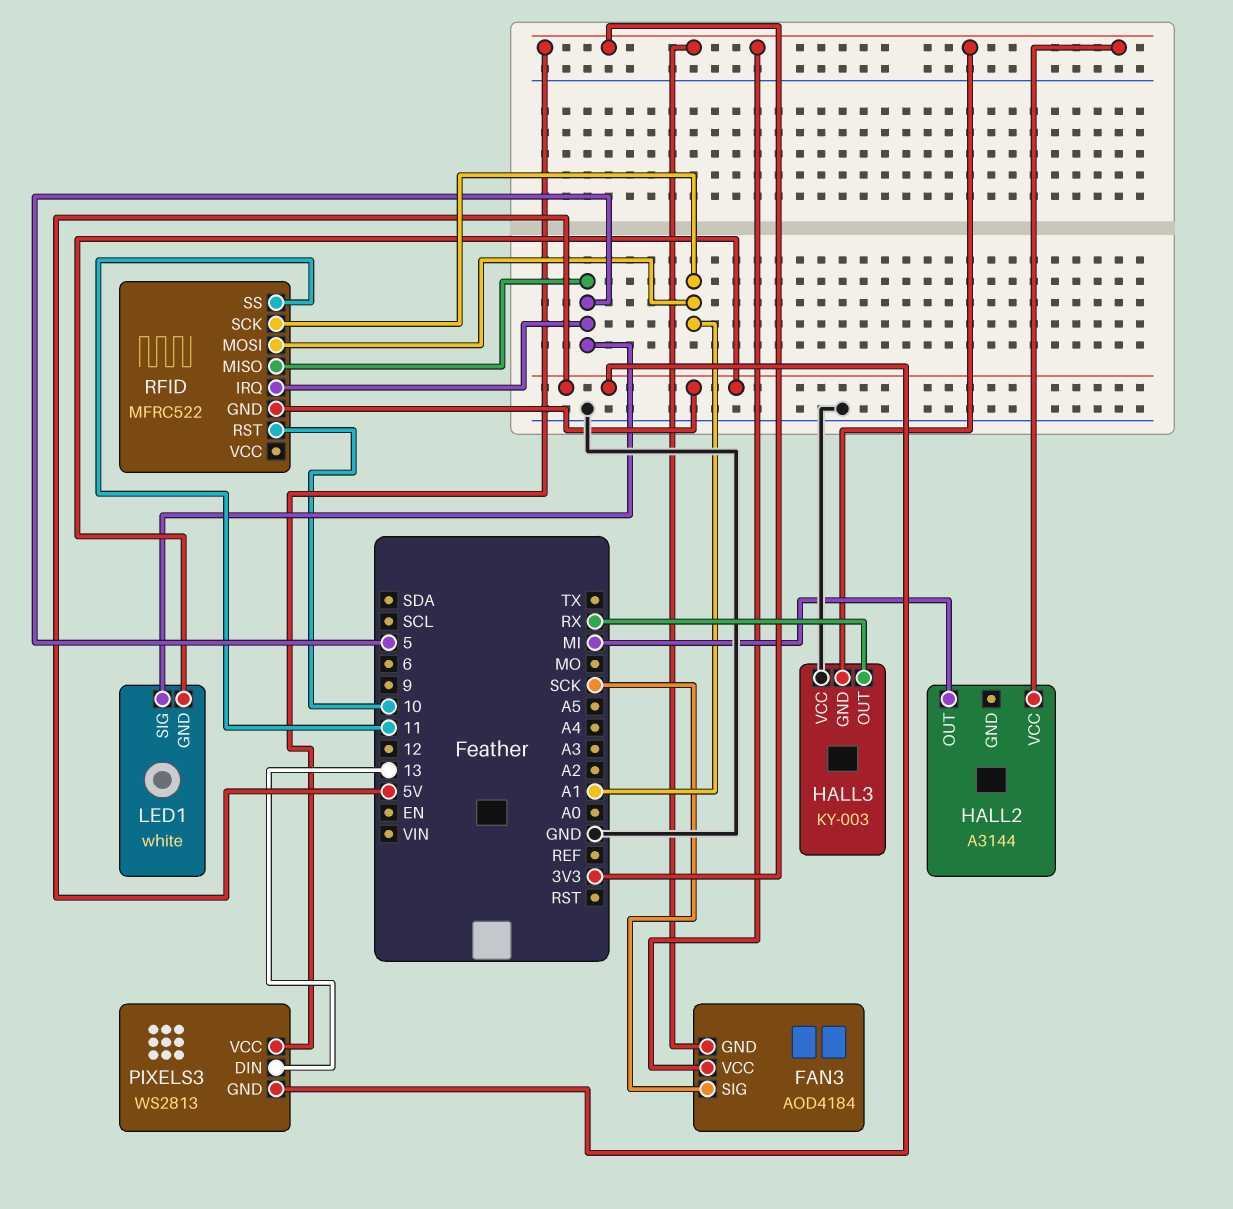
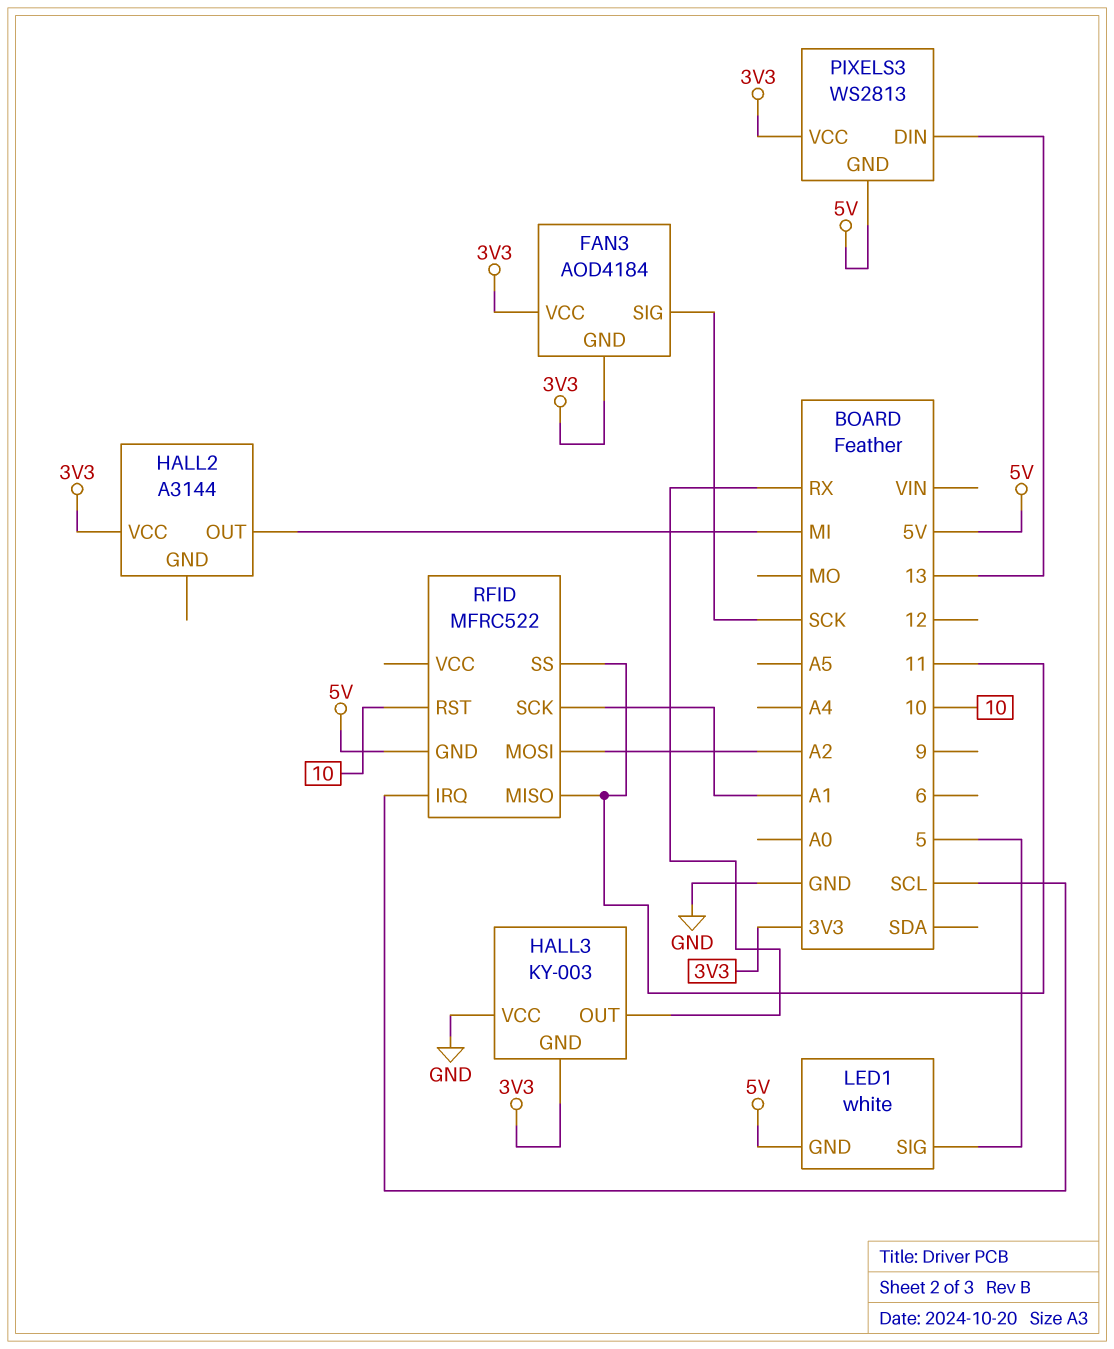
RFID pin IRQ: 5 -> SCL
RFID pin MISO: 5 -> 11
RFID pin MOSI: A1 -> A2

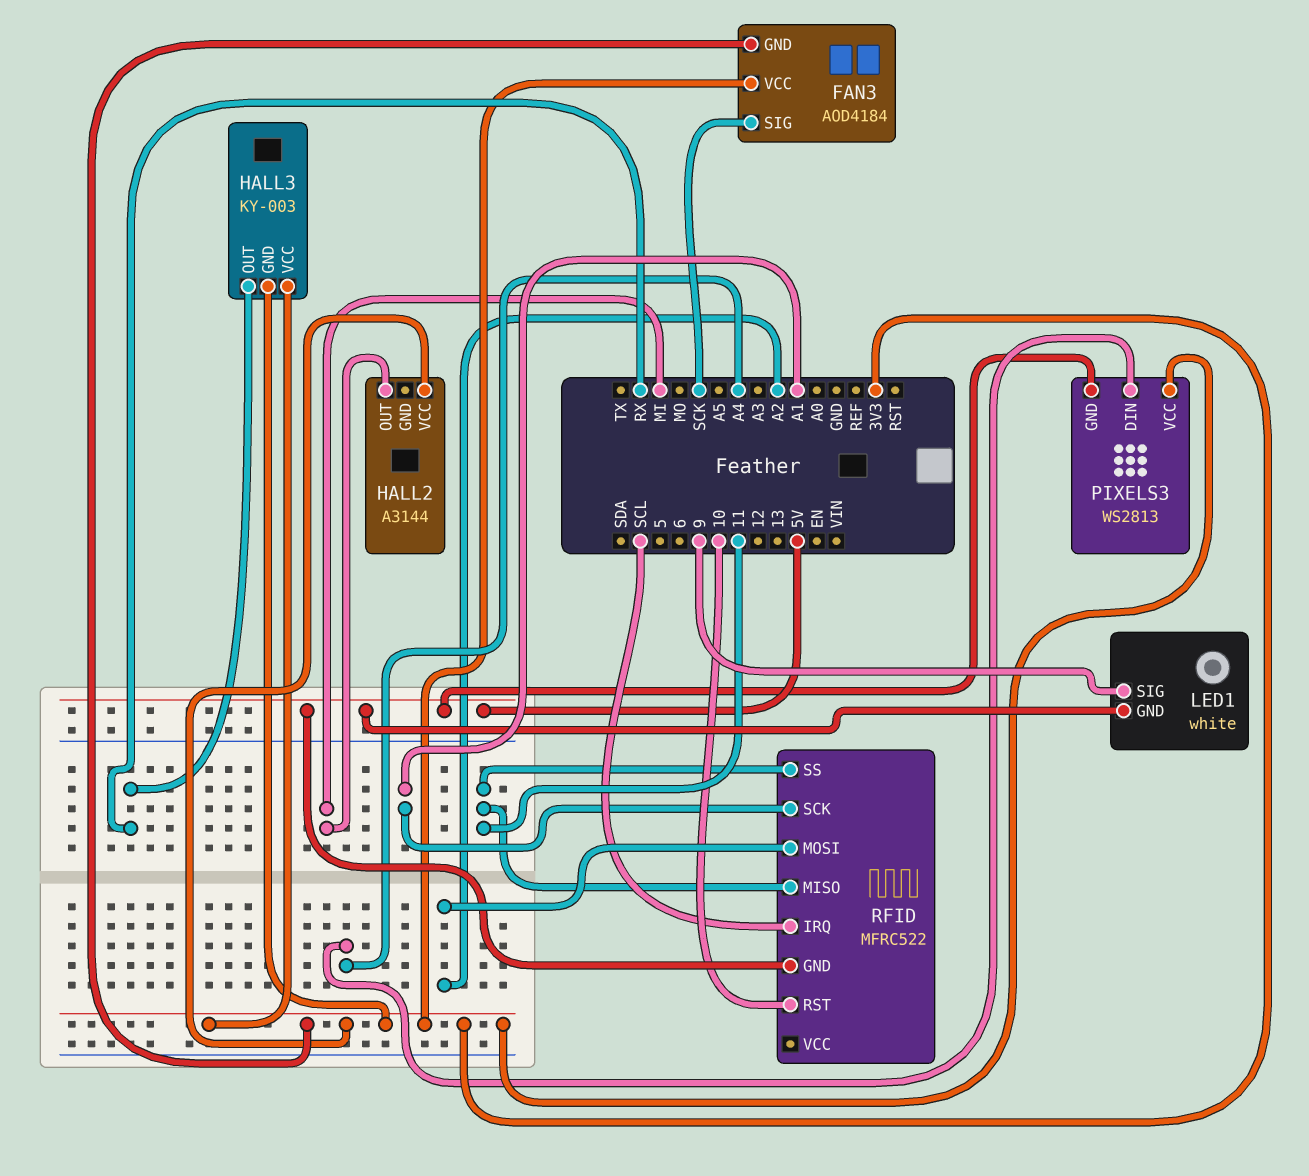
HALL3 pin VCC: GND -> 3V3
LED1 pin SIG: 5 -> 9
PIXELS3 pin DIN: 13 -> A4

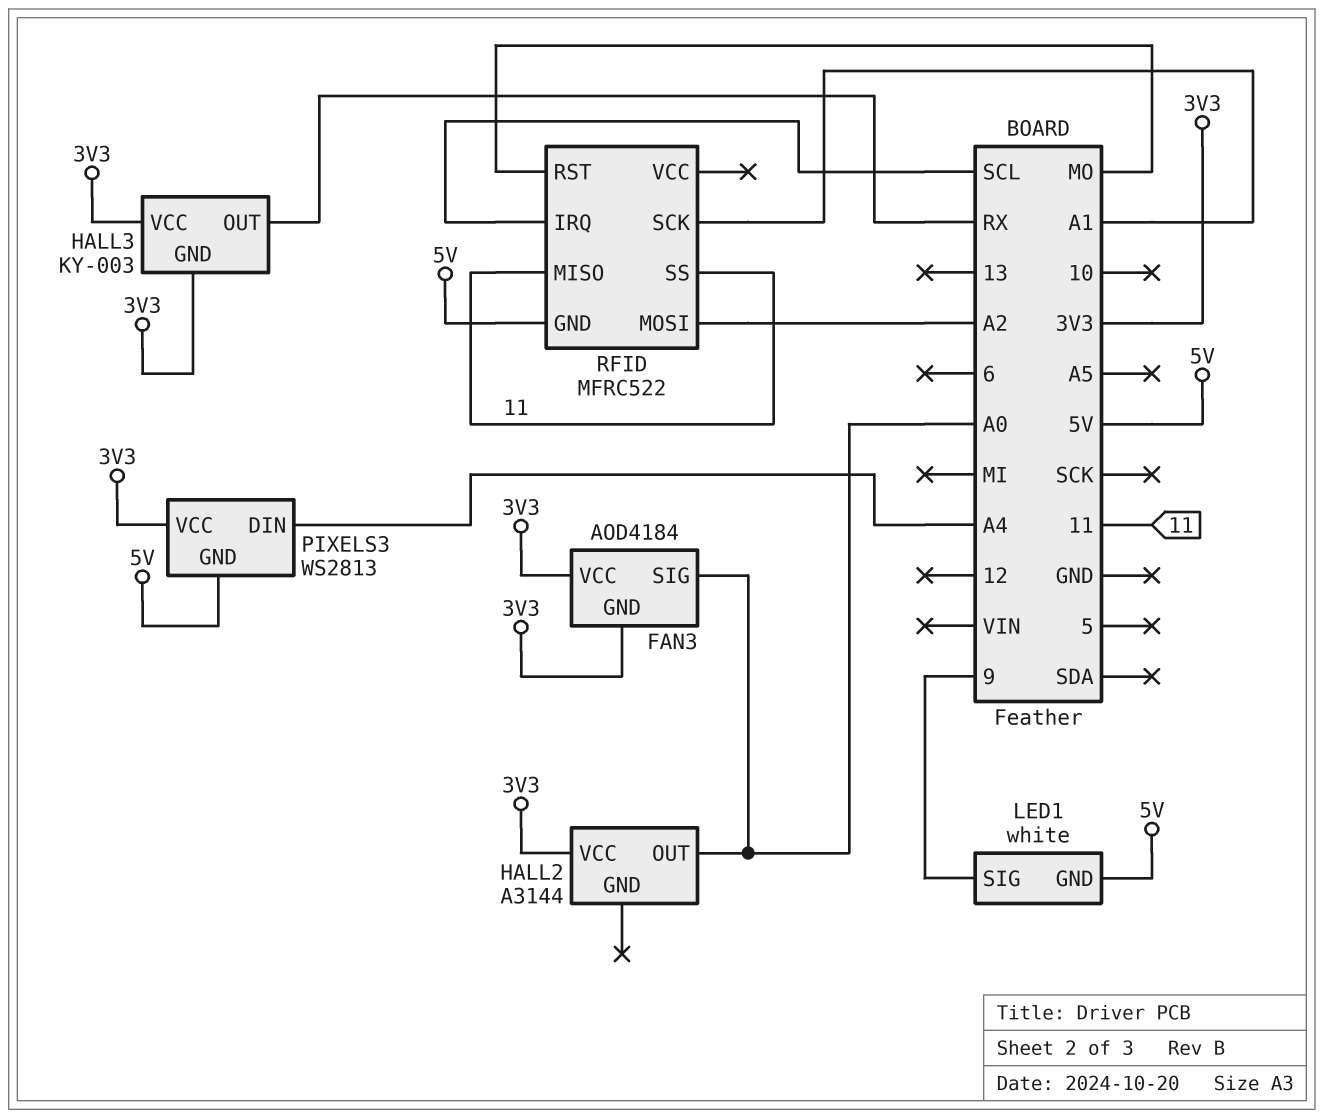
FAN3 pin SIG: SCK -> A0
HALL2 pin OUT: MI -> A0
RFID pin RST: 10 -> MO

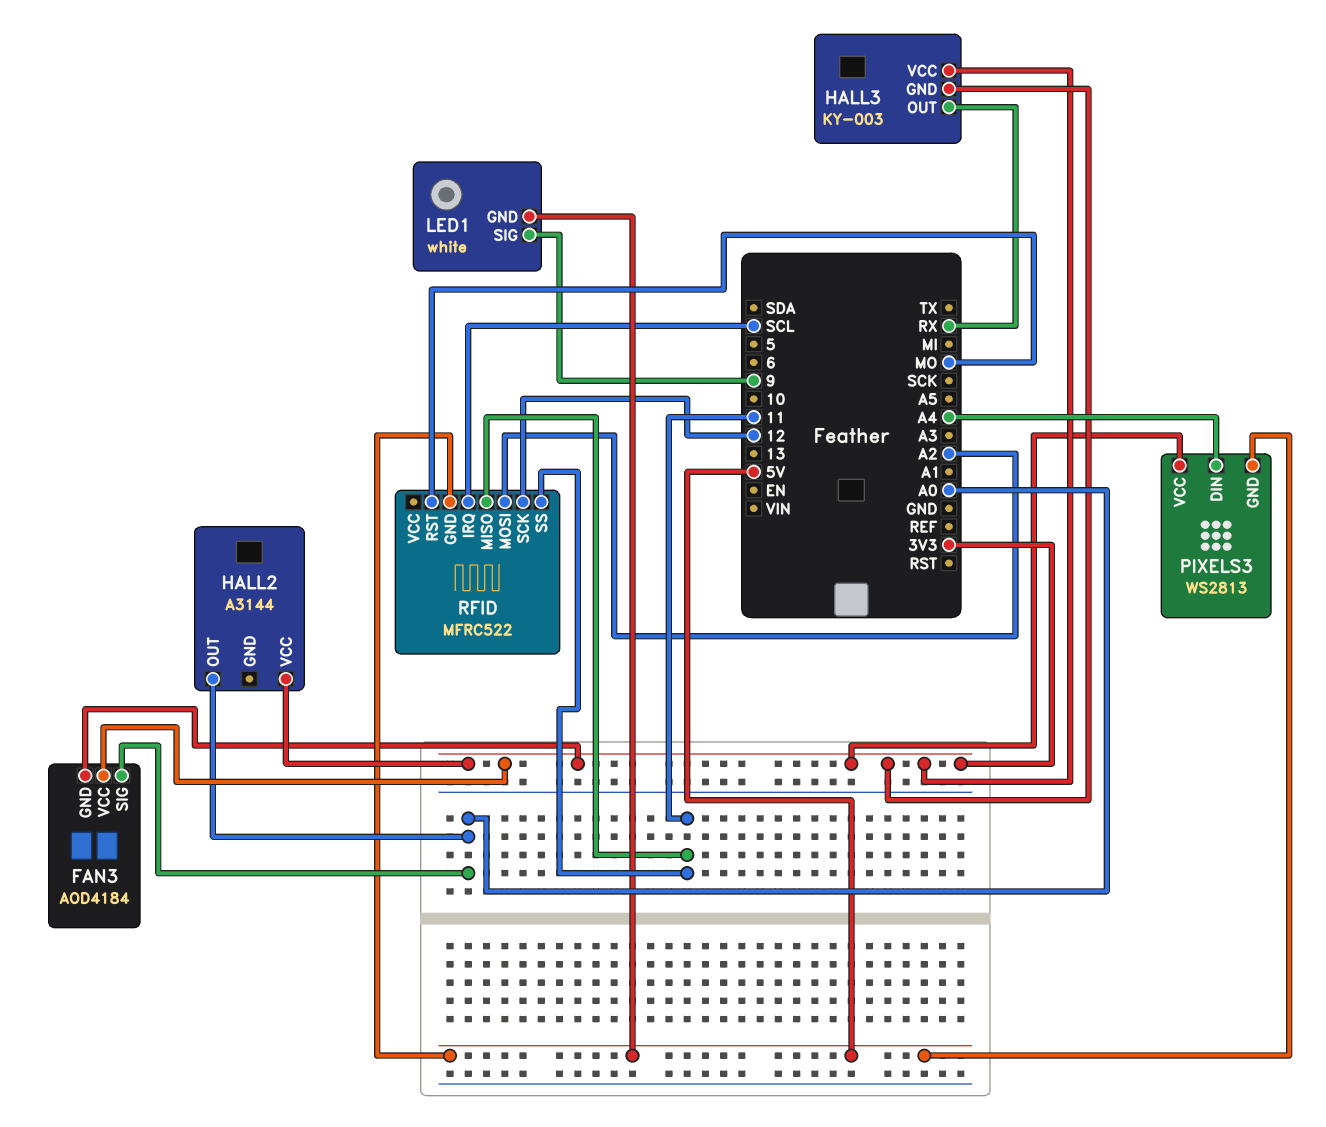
RFID pin SCK: A1 -> 12

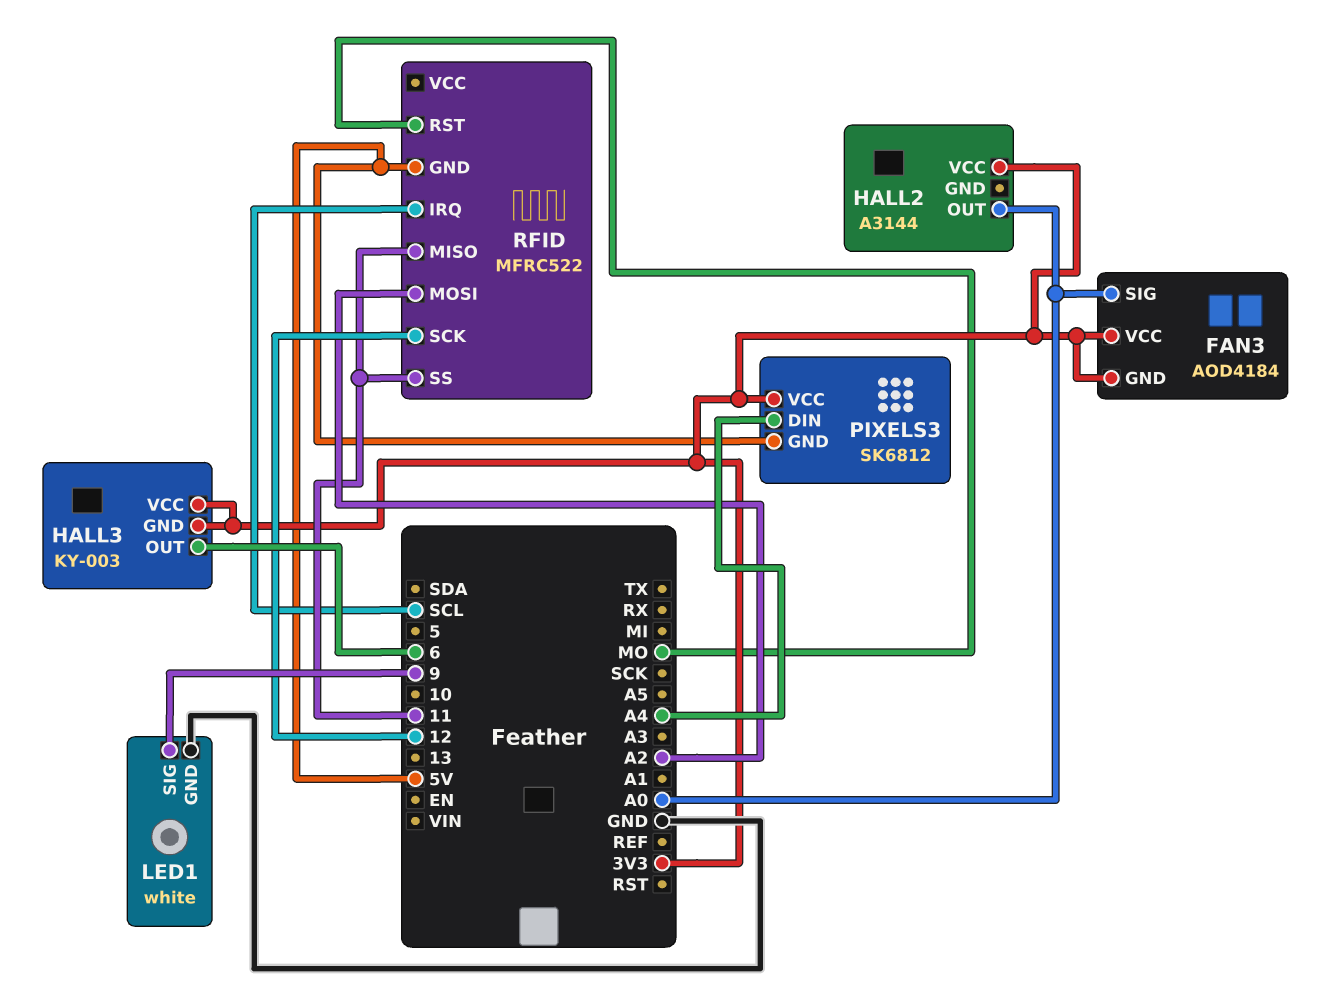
HALL3 pin OUT: RX -> 6
LED1 pin GND: 5V -> GND
PIXELS3: WS2813 -> SK6812

